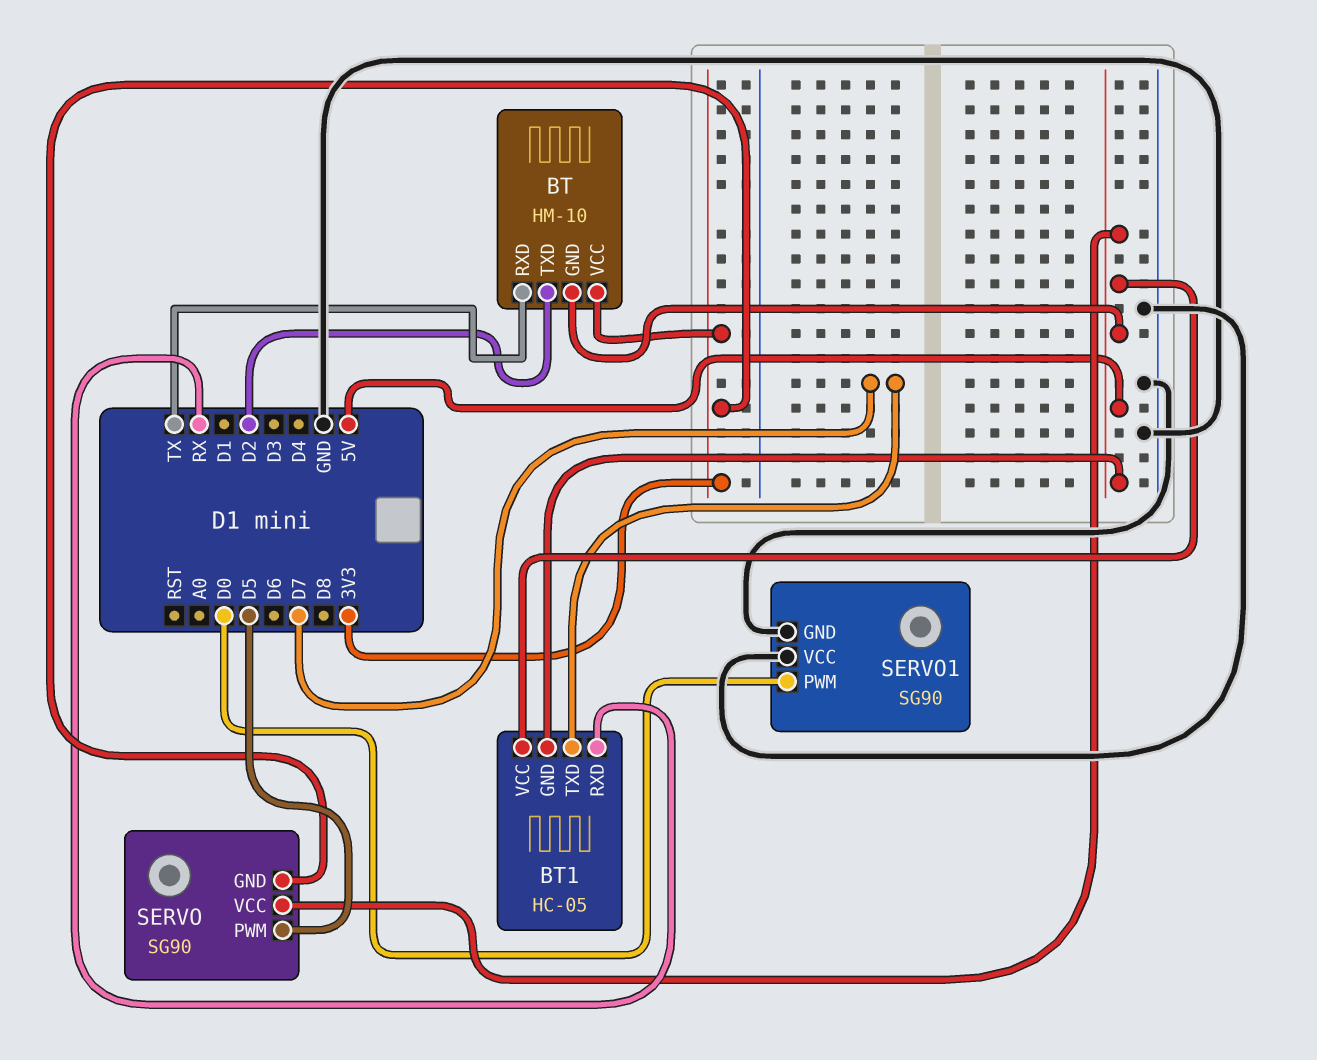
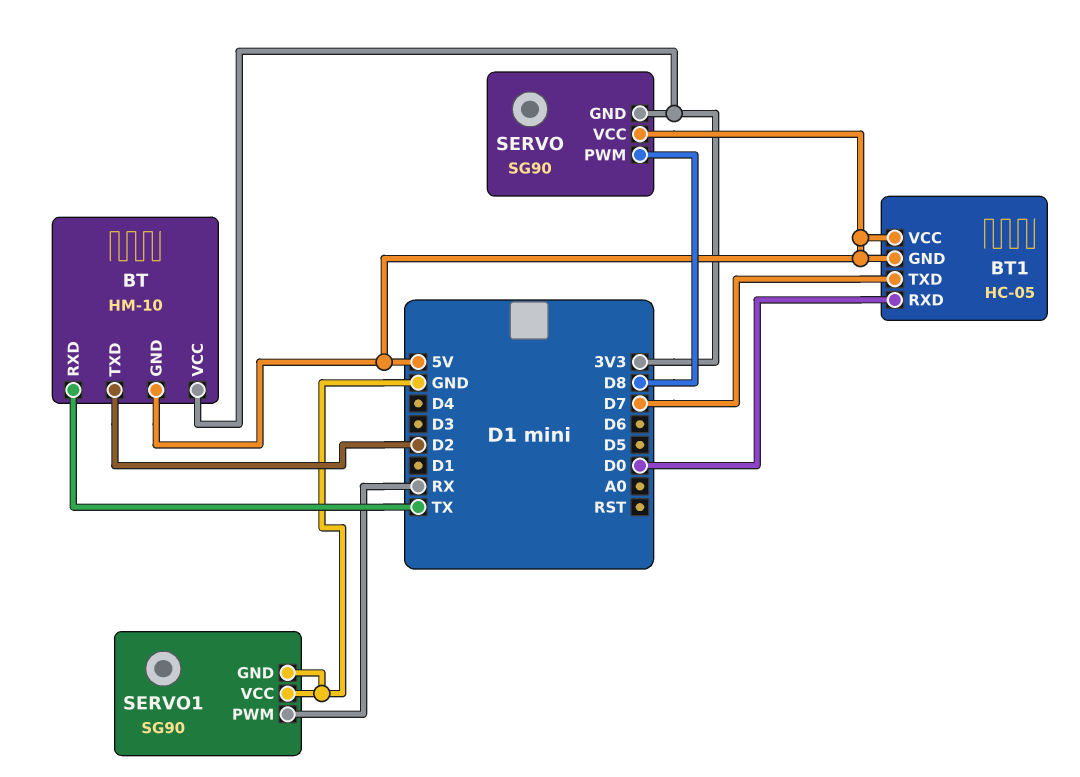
BT1 pin RXD: RX -> D0
SERVO pin PWM: D5 -> D8
SERVO1 pin PWM: D0 -> RX

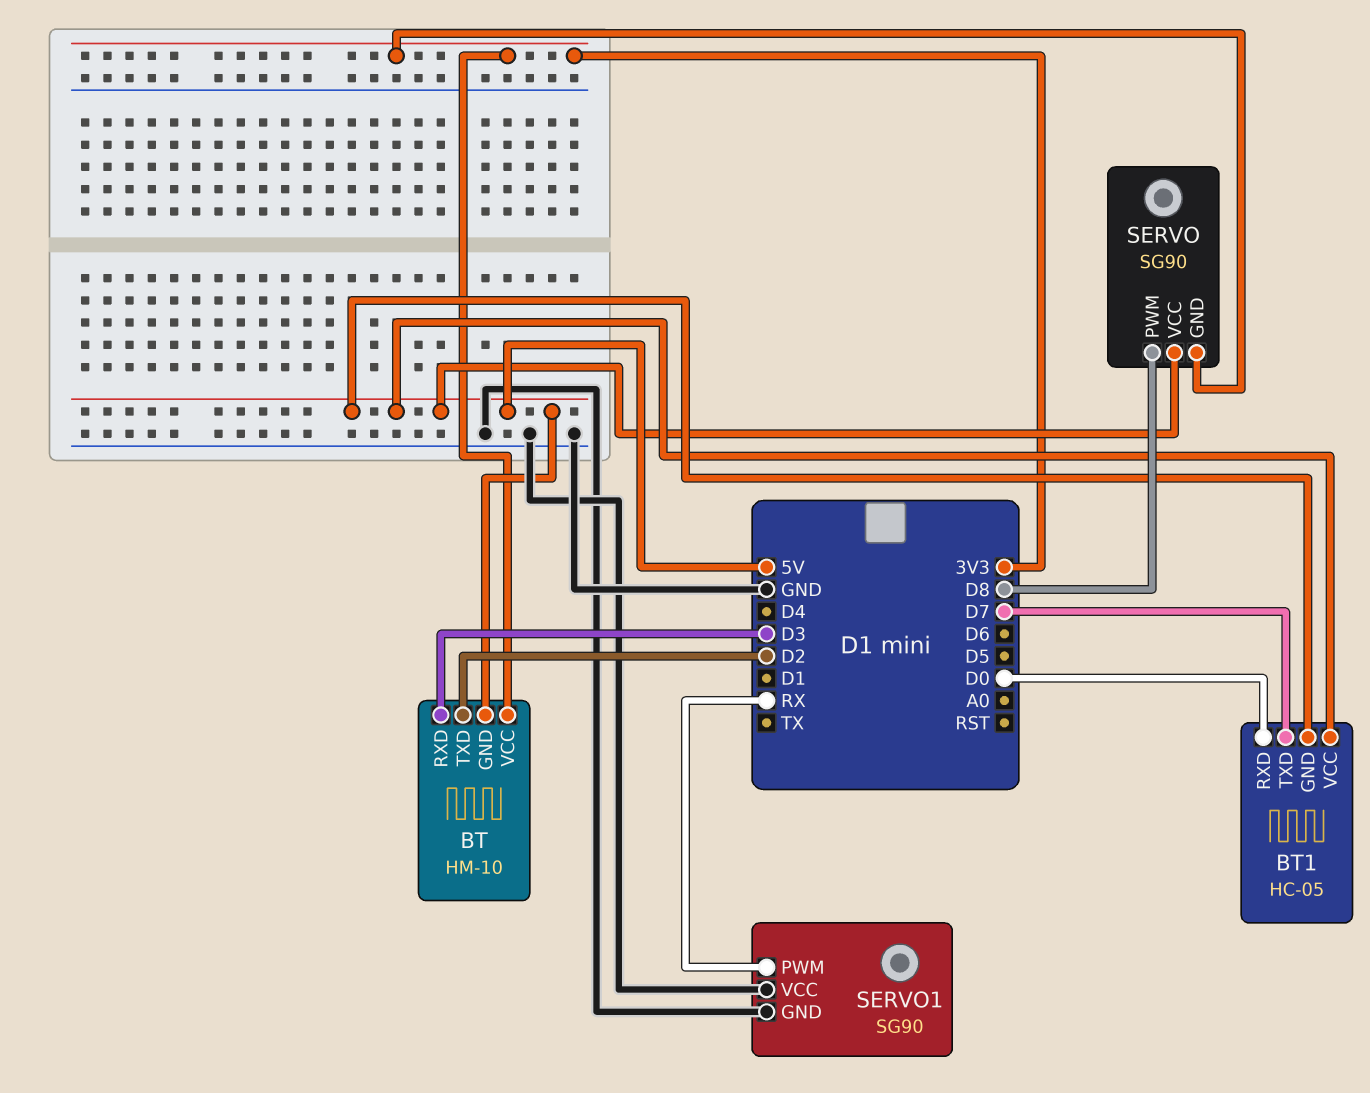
BT pin RXD: TX -> D3

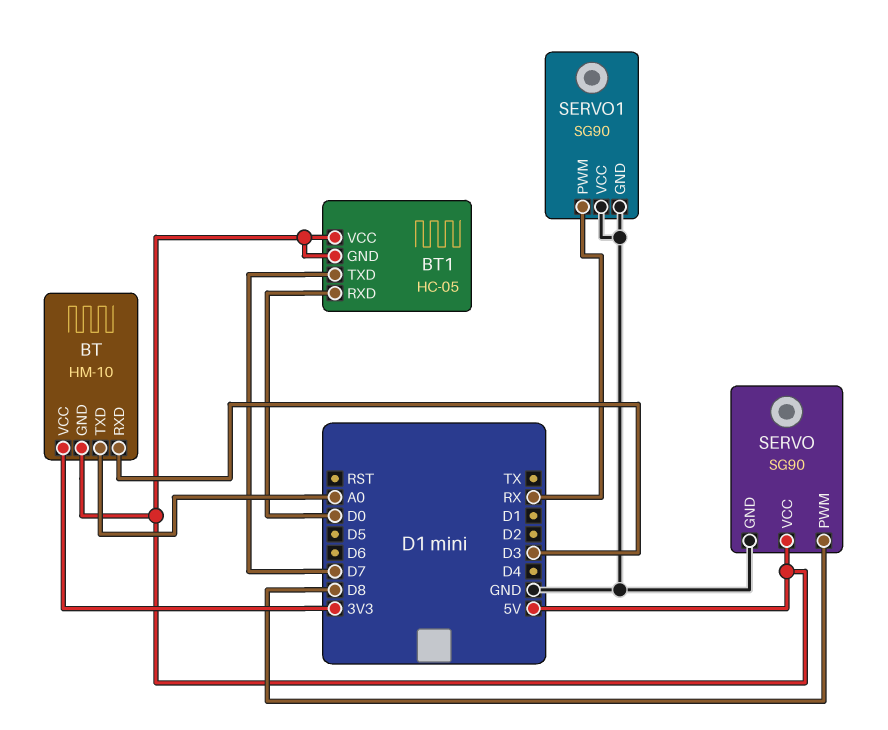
BT pin TXD: D2 -> A0
SERVO pin GND: 3V3 -> GND

